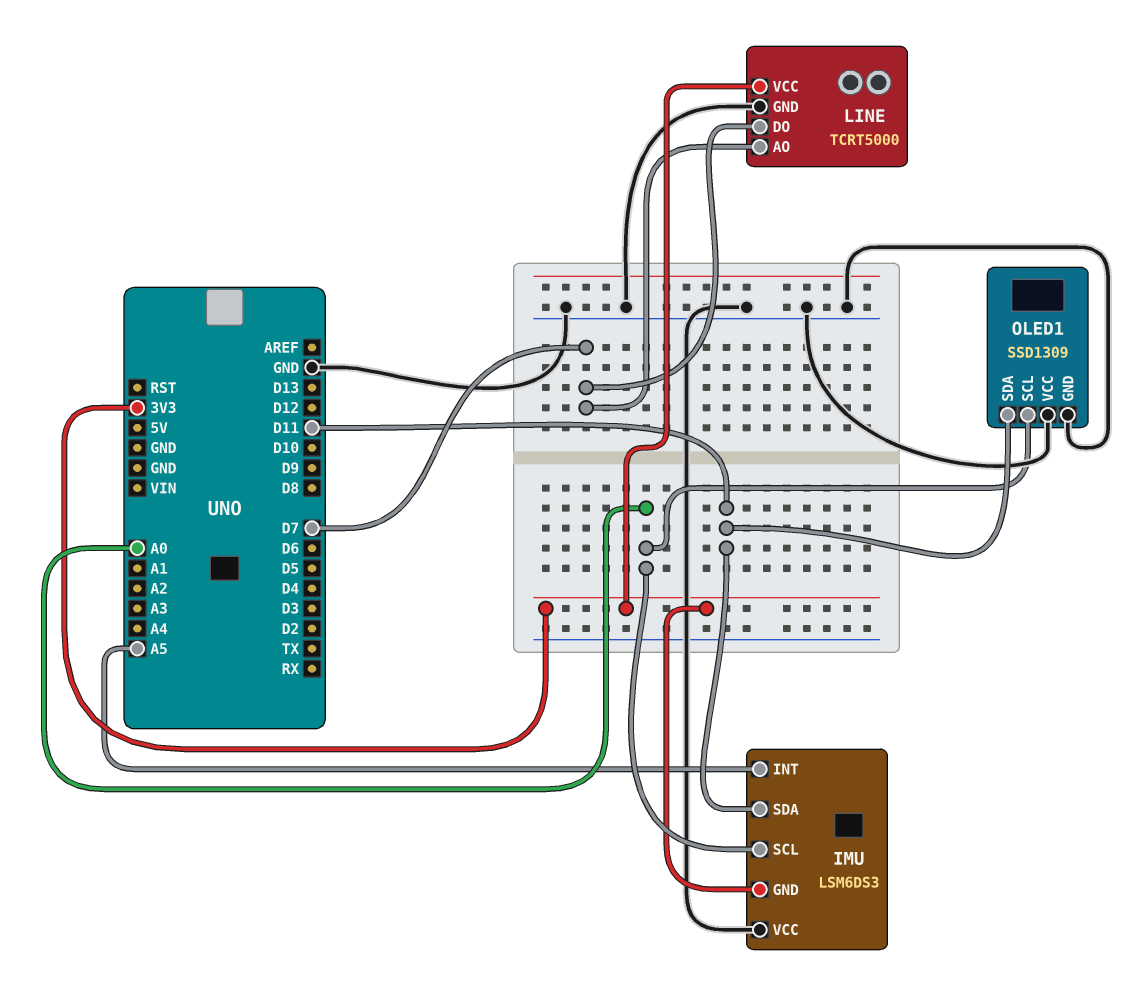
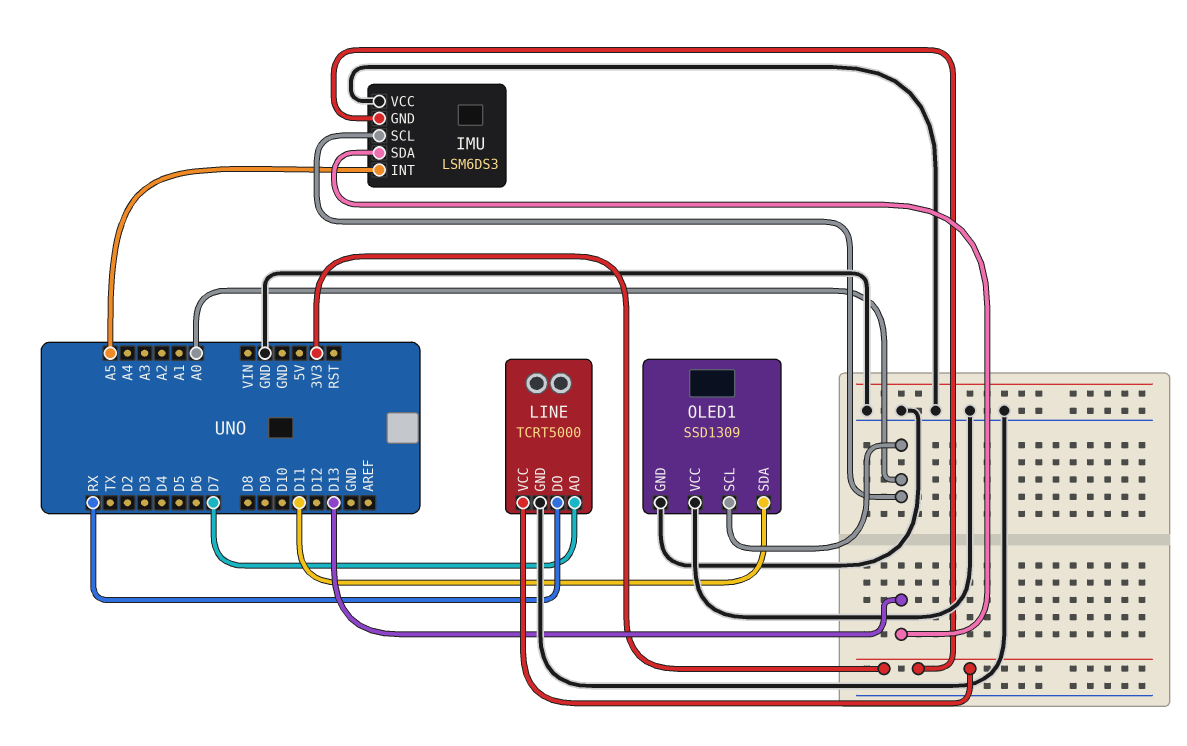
IMU pin SDA: D11 -> D13
LINE pin DO: D7 -> RX

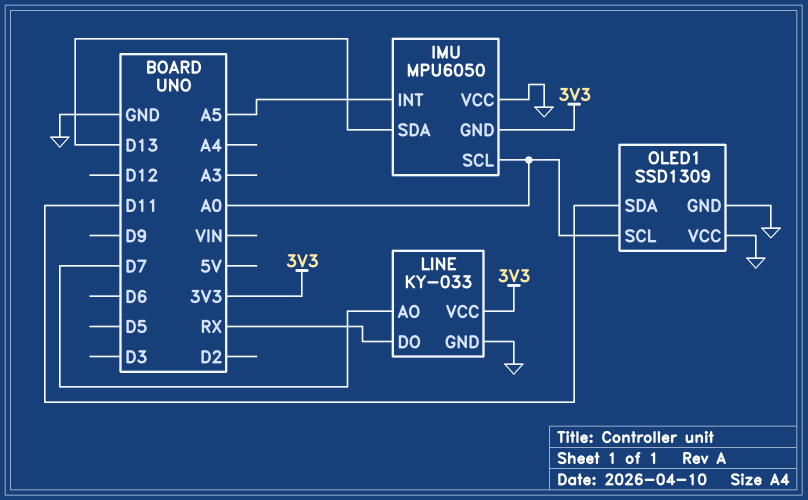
IMU: LSM6DS3 -> MPU6050
LINE: TCRT5000 -> KY-033

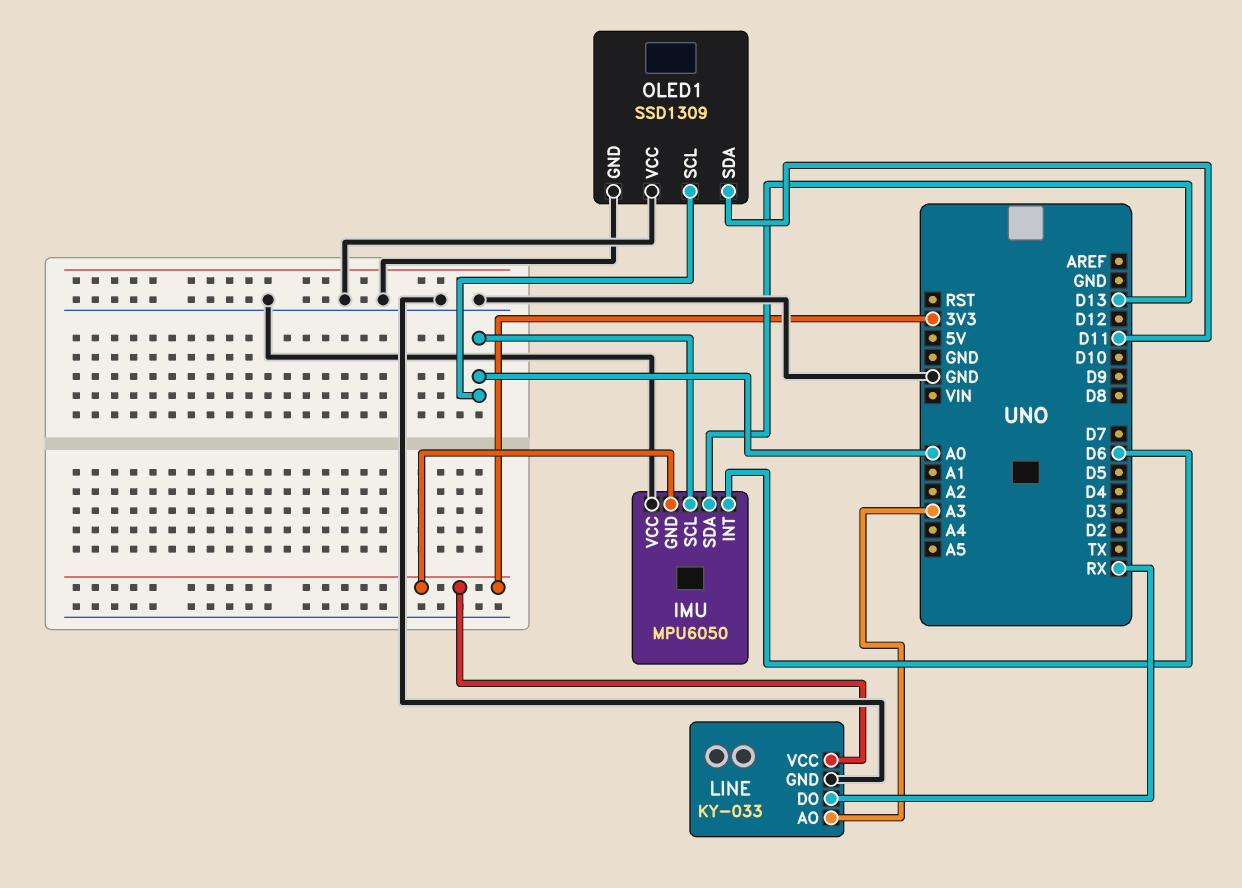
IMU pin INT: A5 -> D6
LINE pin AO: D7 -> A3

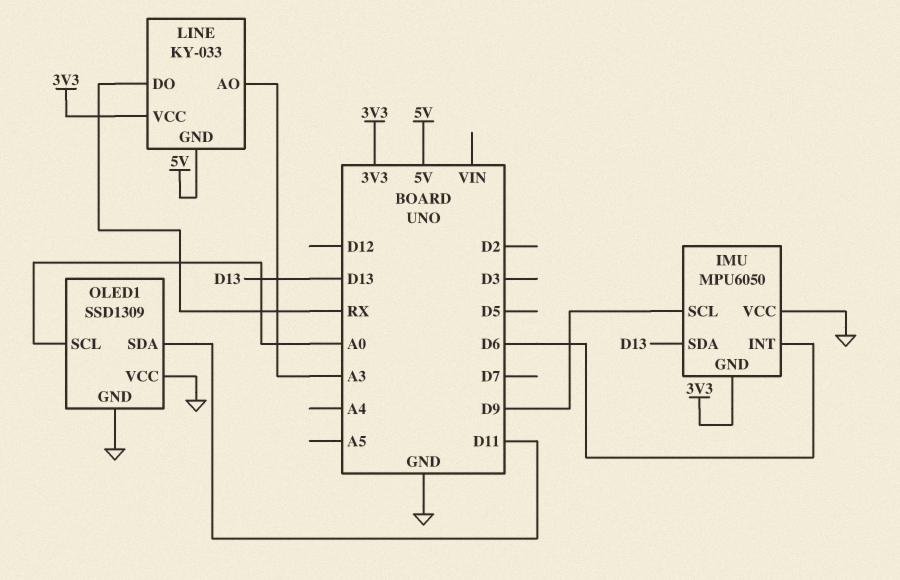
IMU pin SCL: A0 -> D9
LINE pin GND: GND -> 5V

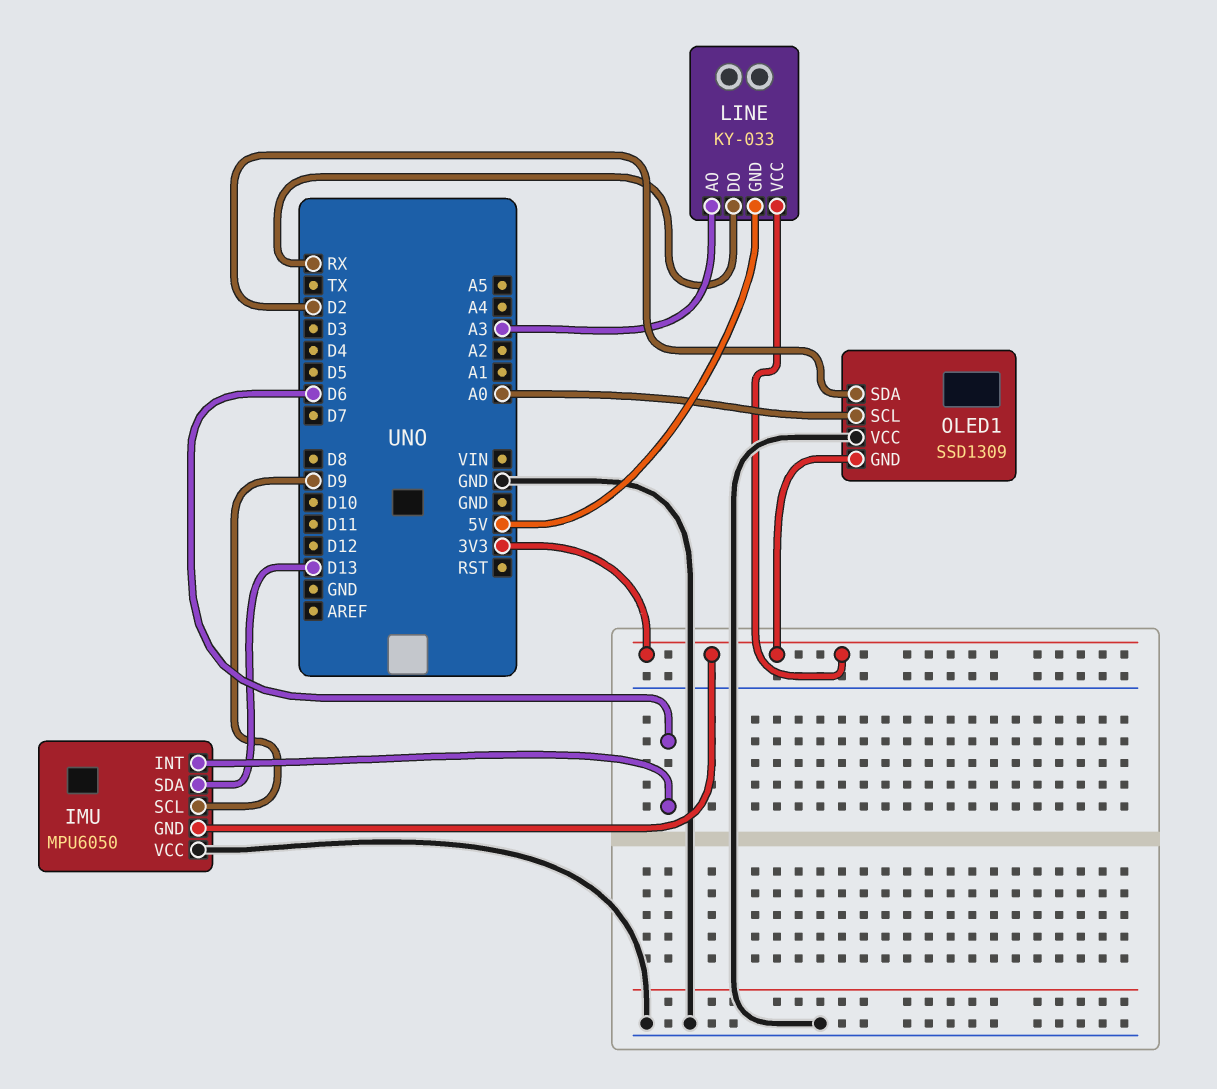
OLED1 pin GND: GND -> 3V3
OLED1 pin SDA: D11 -> D2

